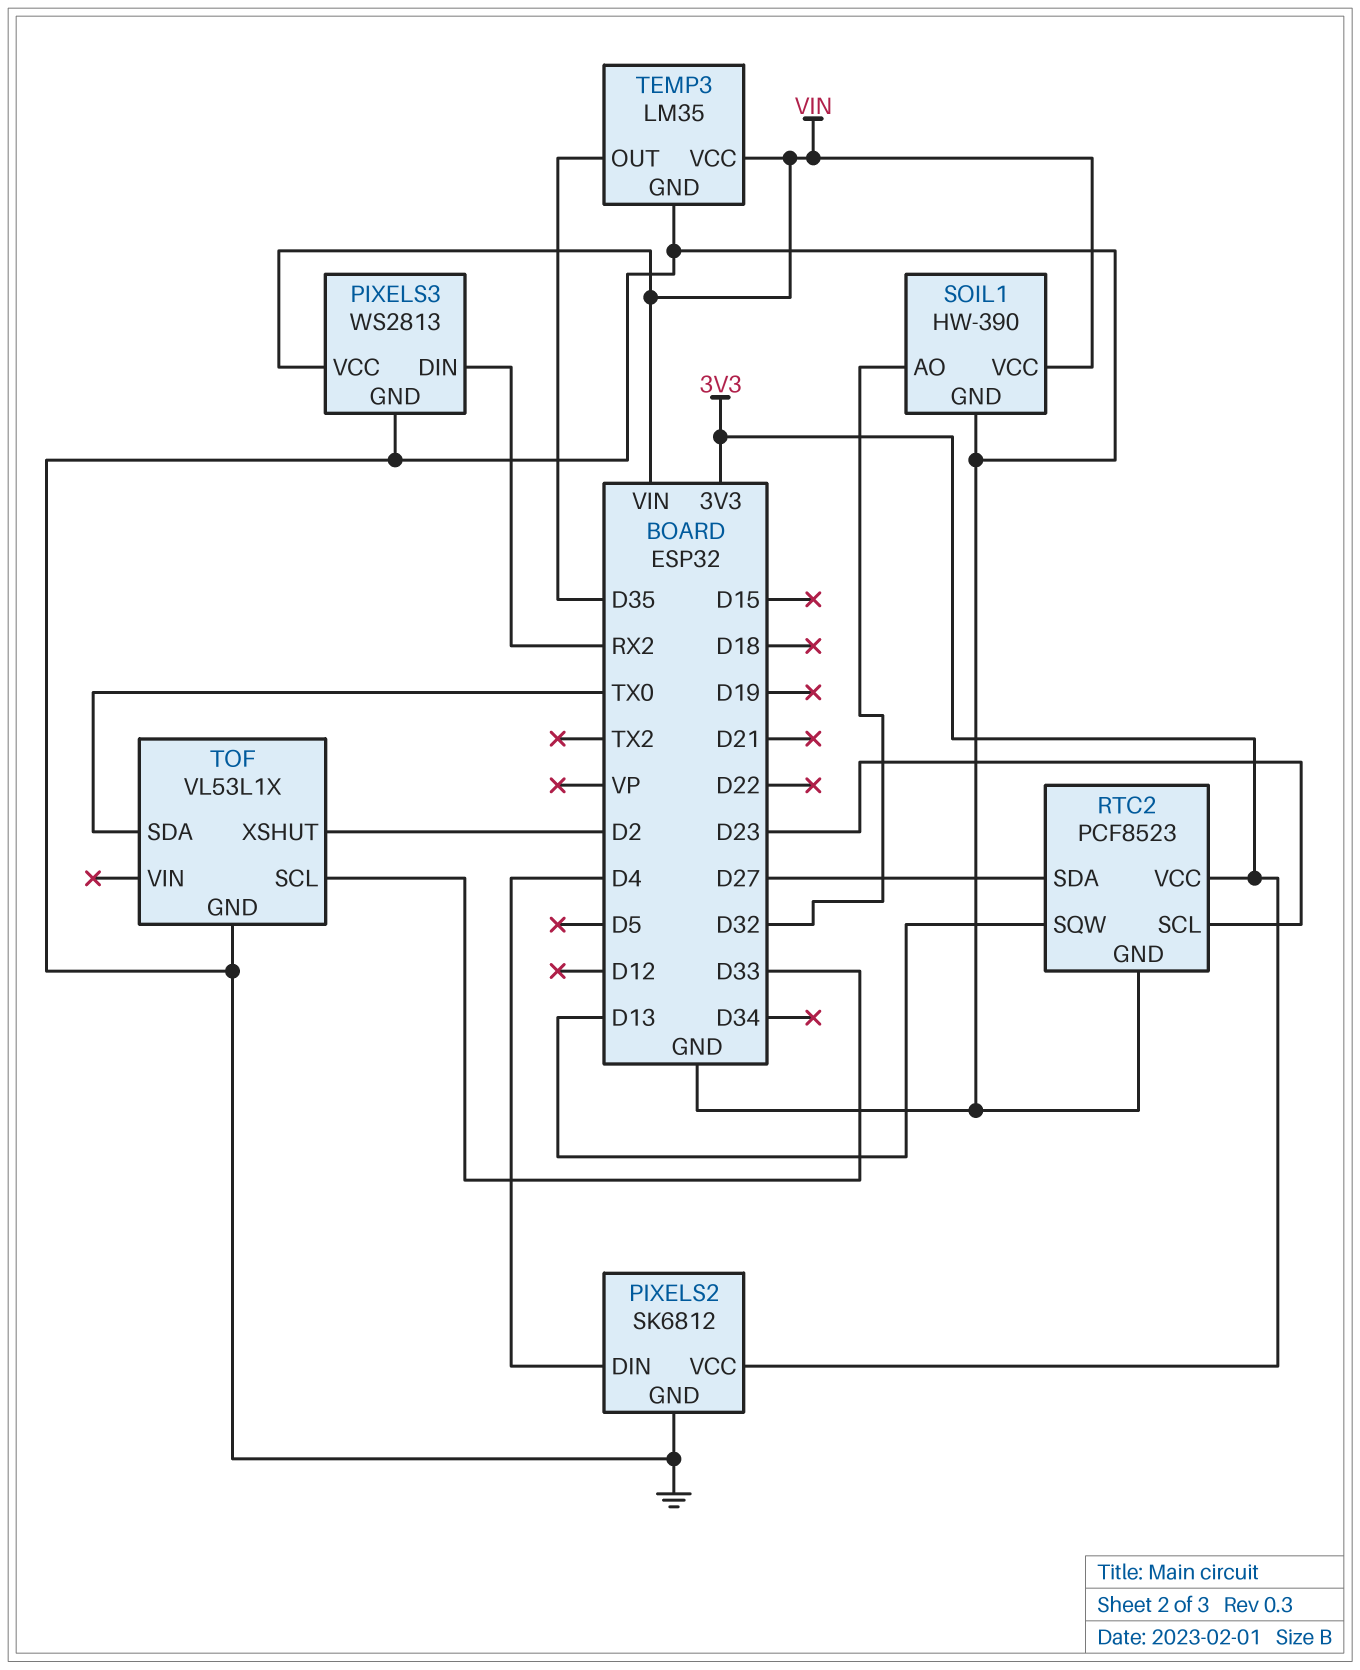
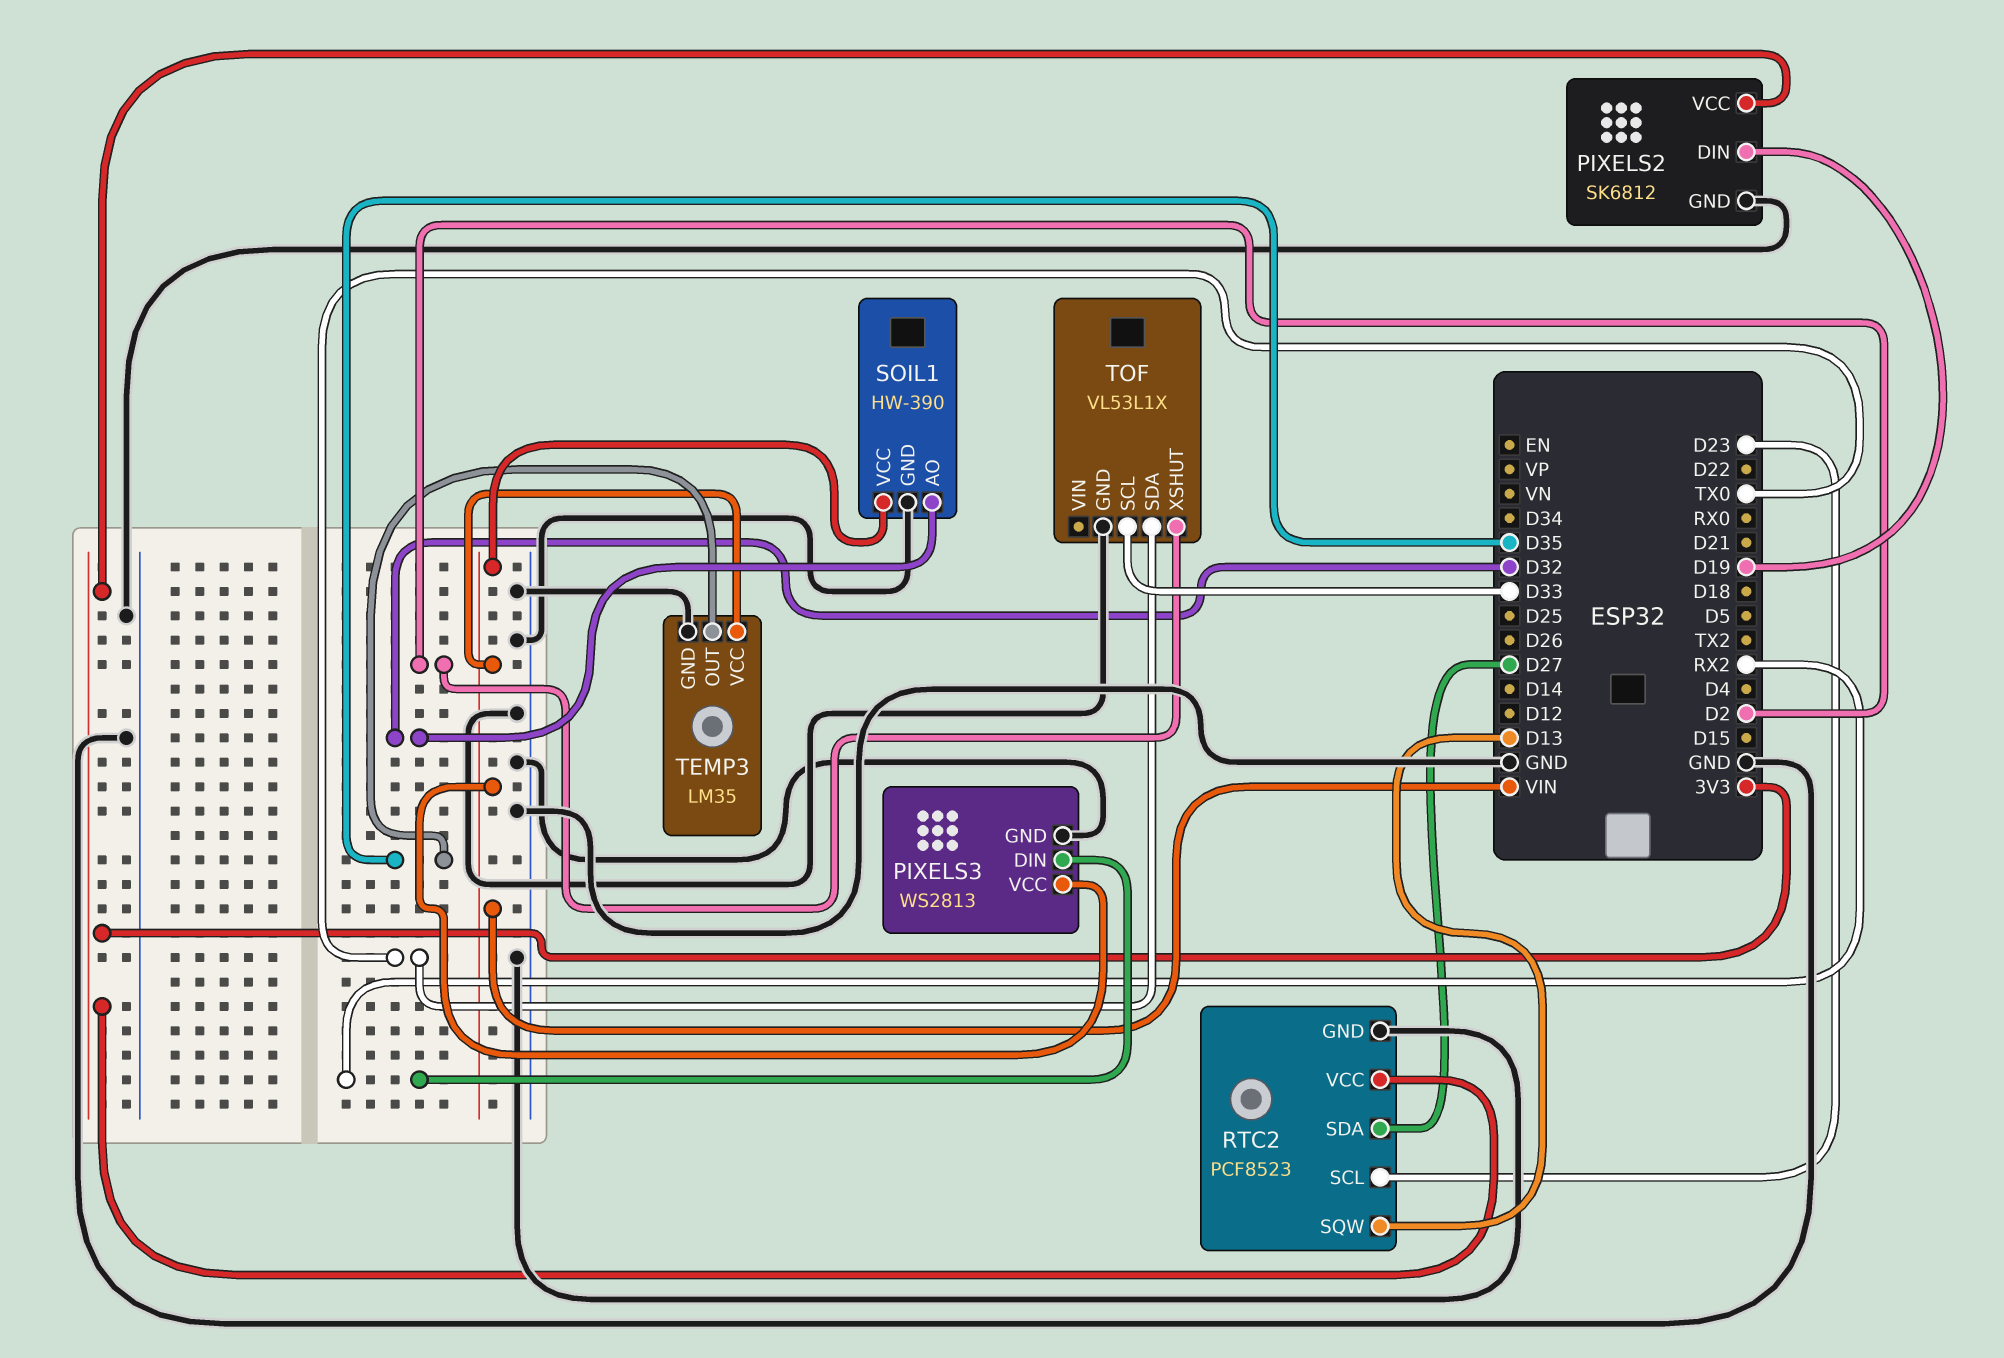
PIXELS2 pin DIN: D4 -> D19

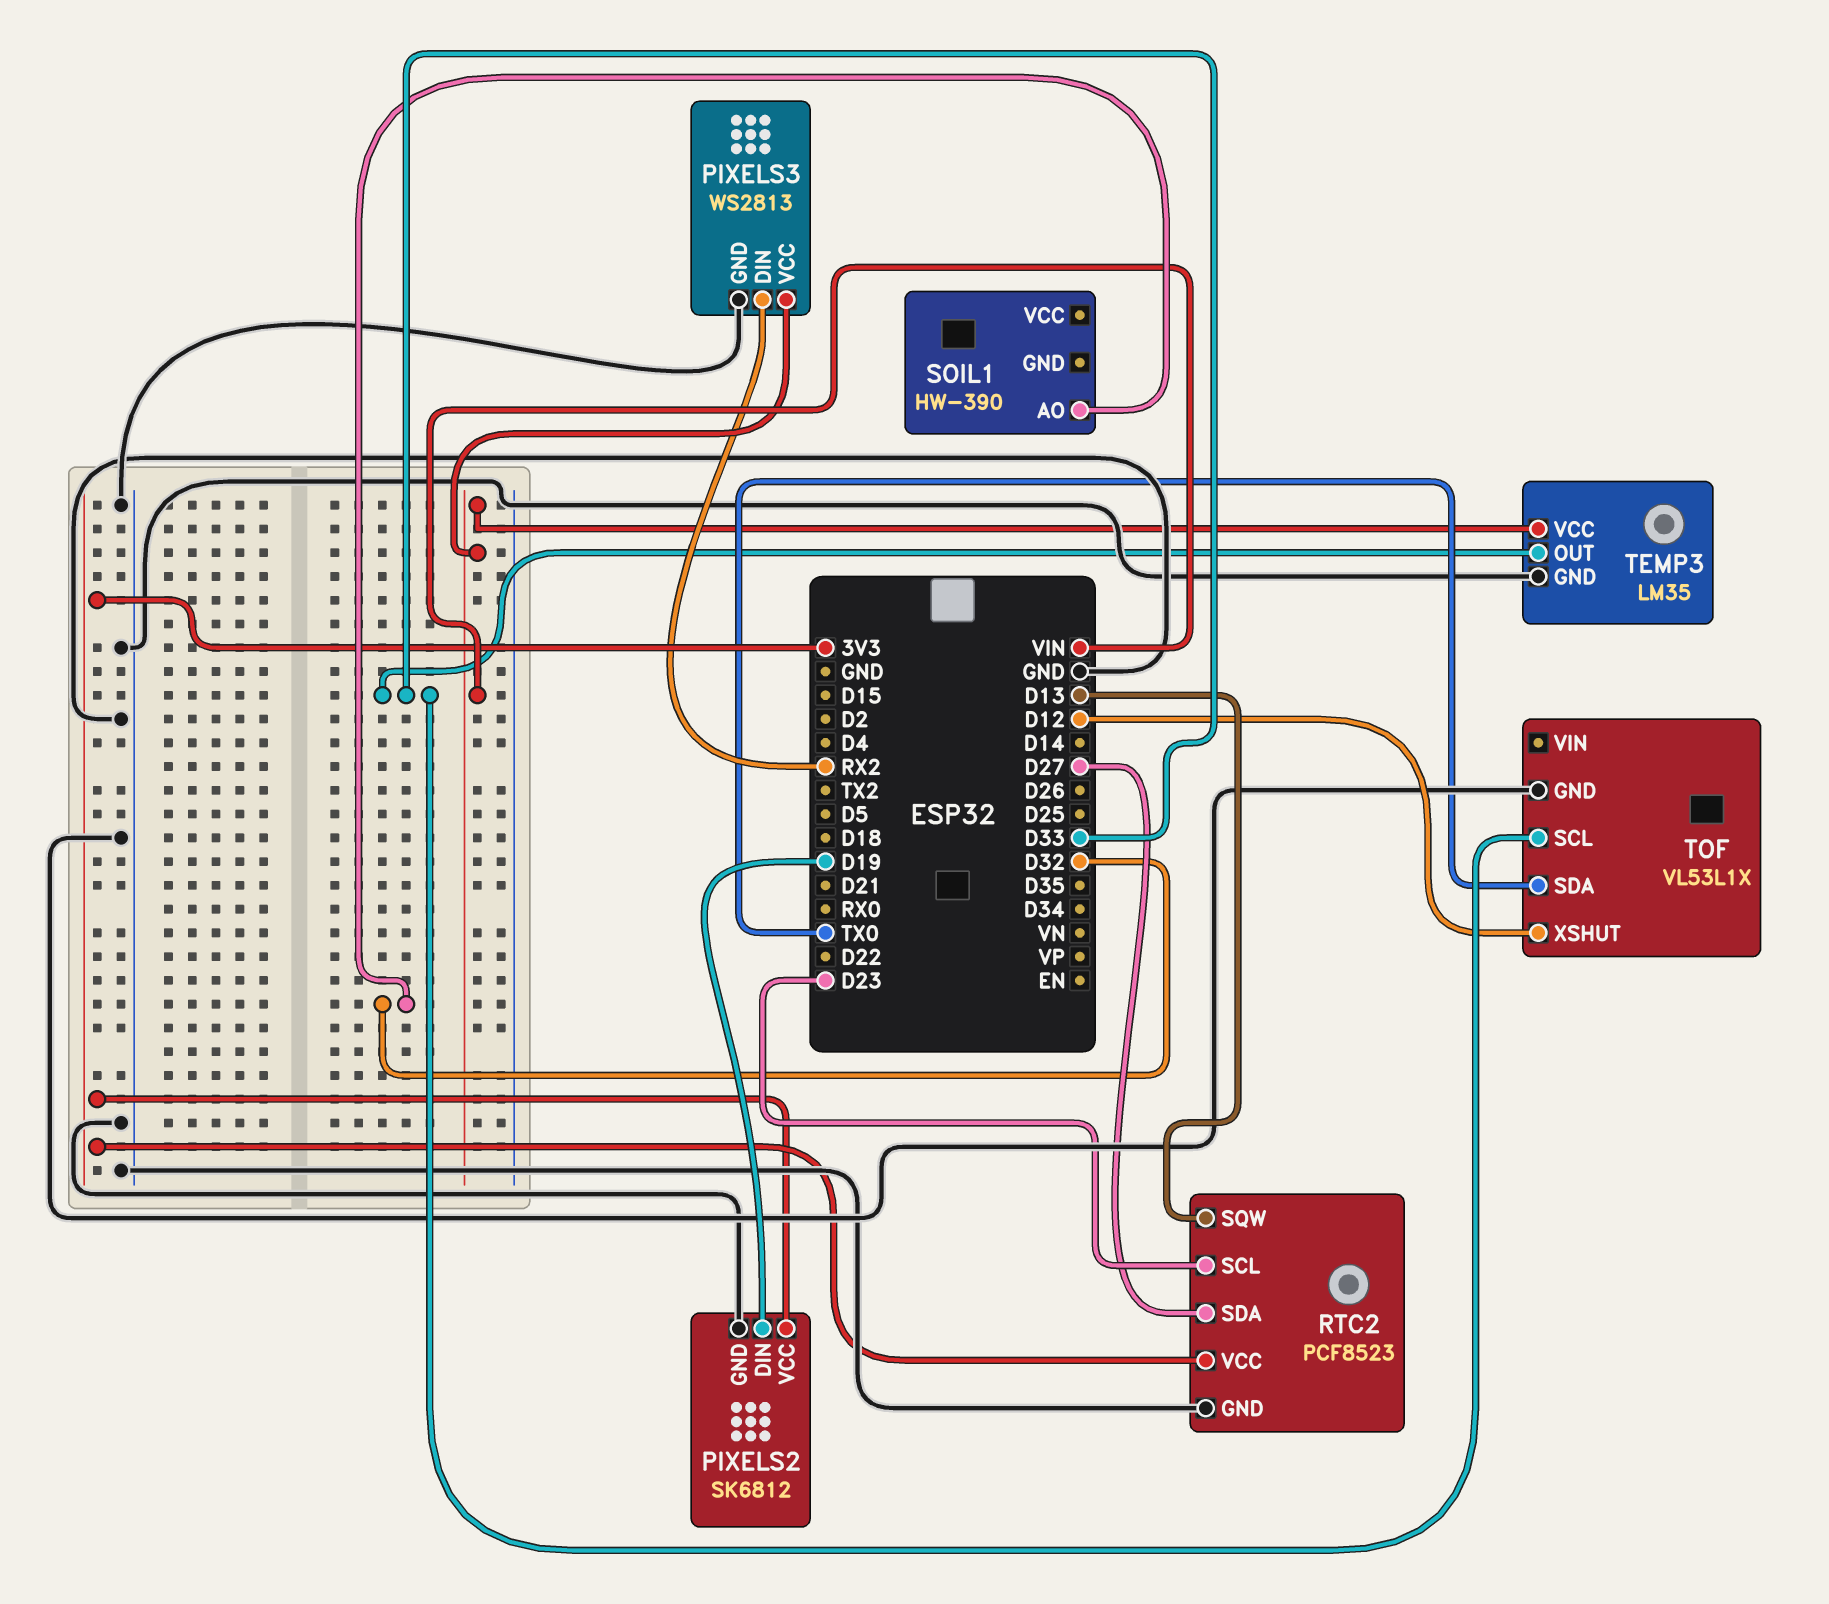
SOIL1 pin GND: GND -> none
SOIL1 pin VCC: VIN -> none
TEMP3 pin OUT: D35 -> D33
TOF pin XSHUT: D2 -> D12

